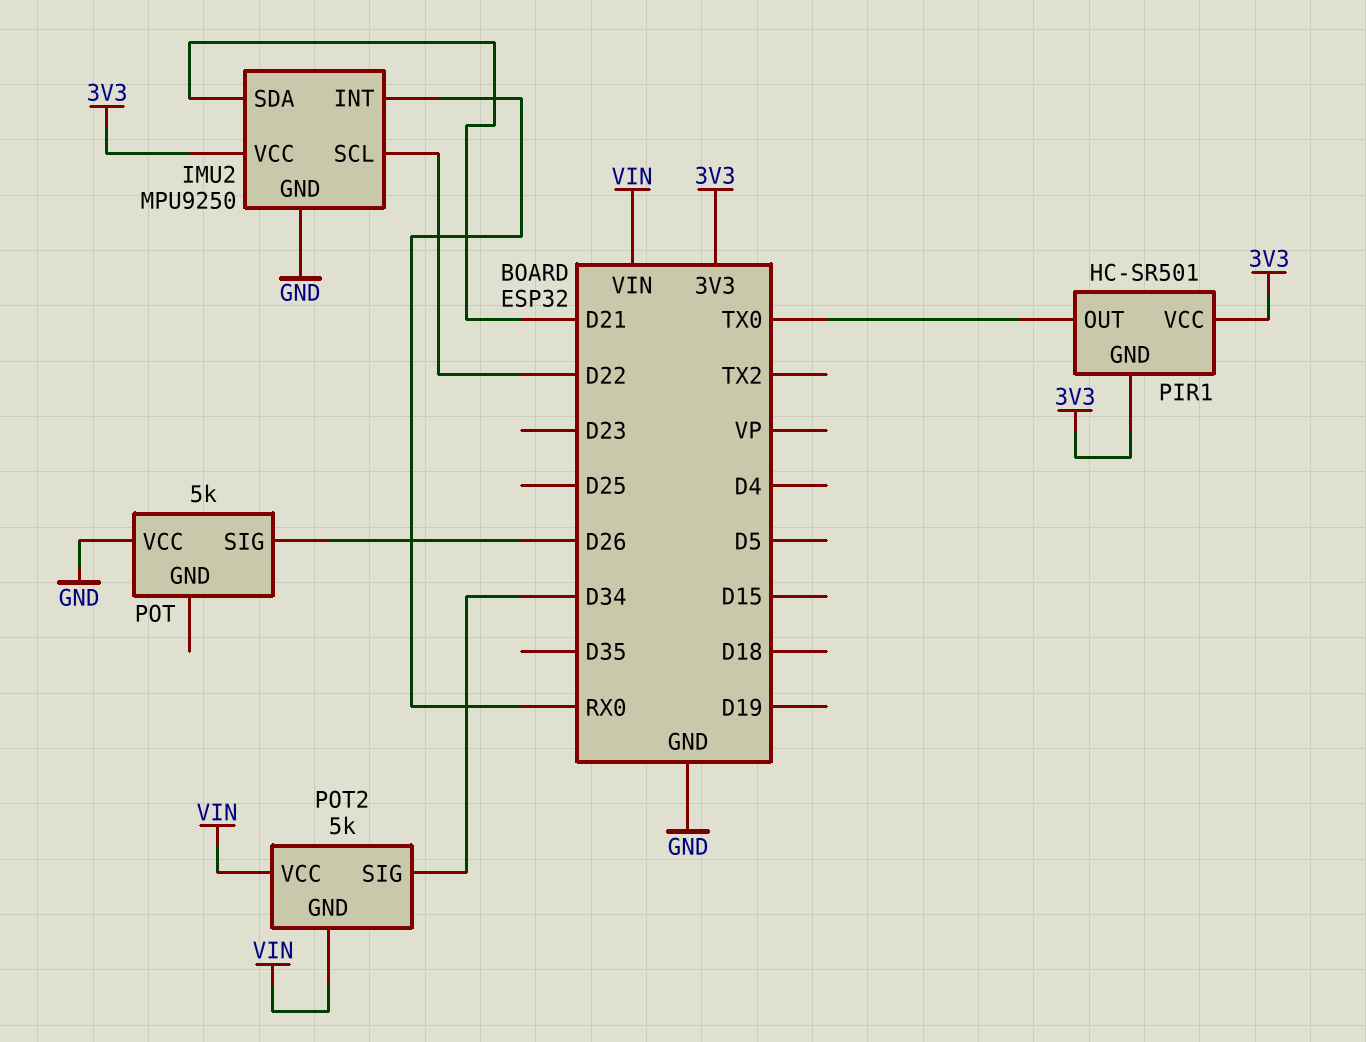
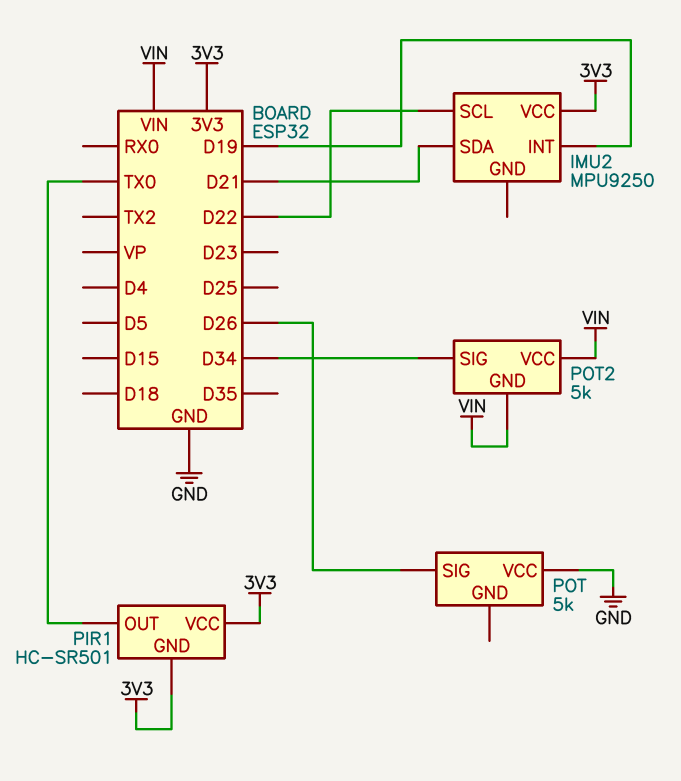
IMU2 pin GND: GND -> none
IMU2 pin INT: RX0 -> D19

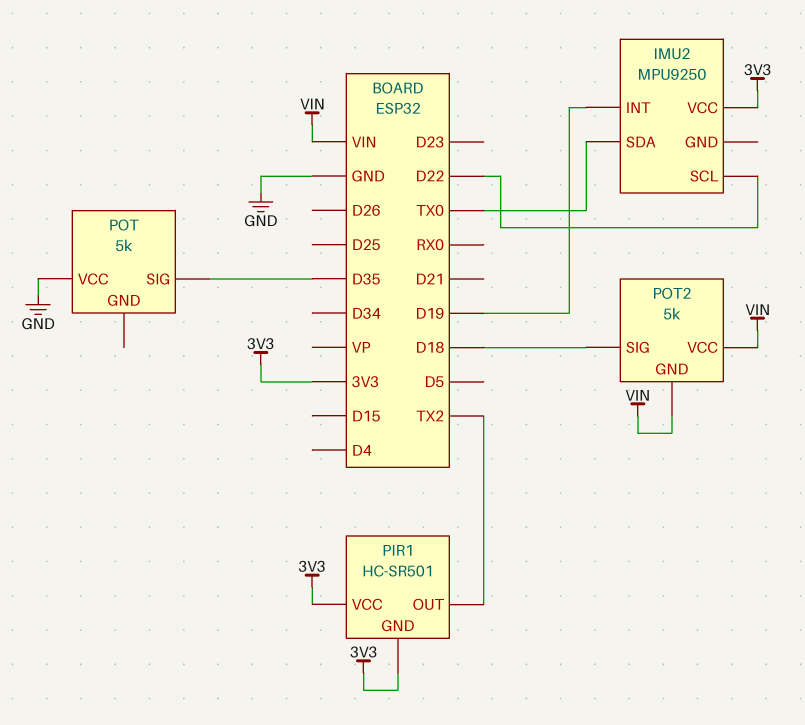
IMU2 pin SDA: D21 -> TX0
PIR1 pin OUT: TX0 -> TX2
POT pin SIG: D26 -> D35
POT2 pin SIG: D34 -> D18

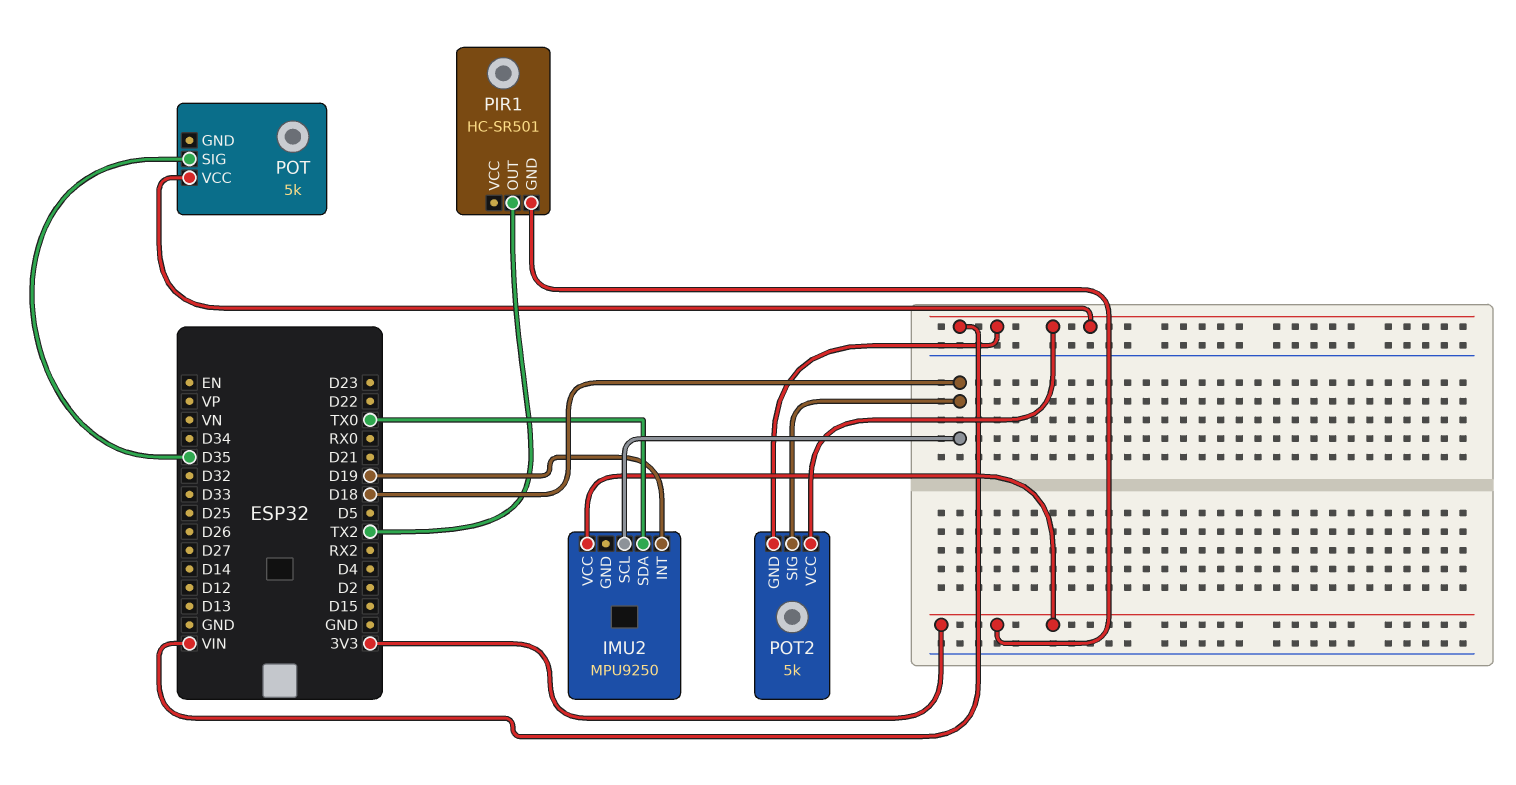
IMU2 pin SCL: D22 -> D18
PIR1 pin VCC: 3V3 -> none
POT pin VCC: GND -> VIN

